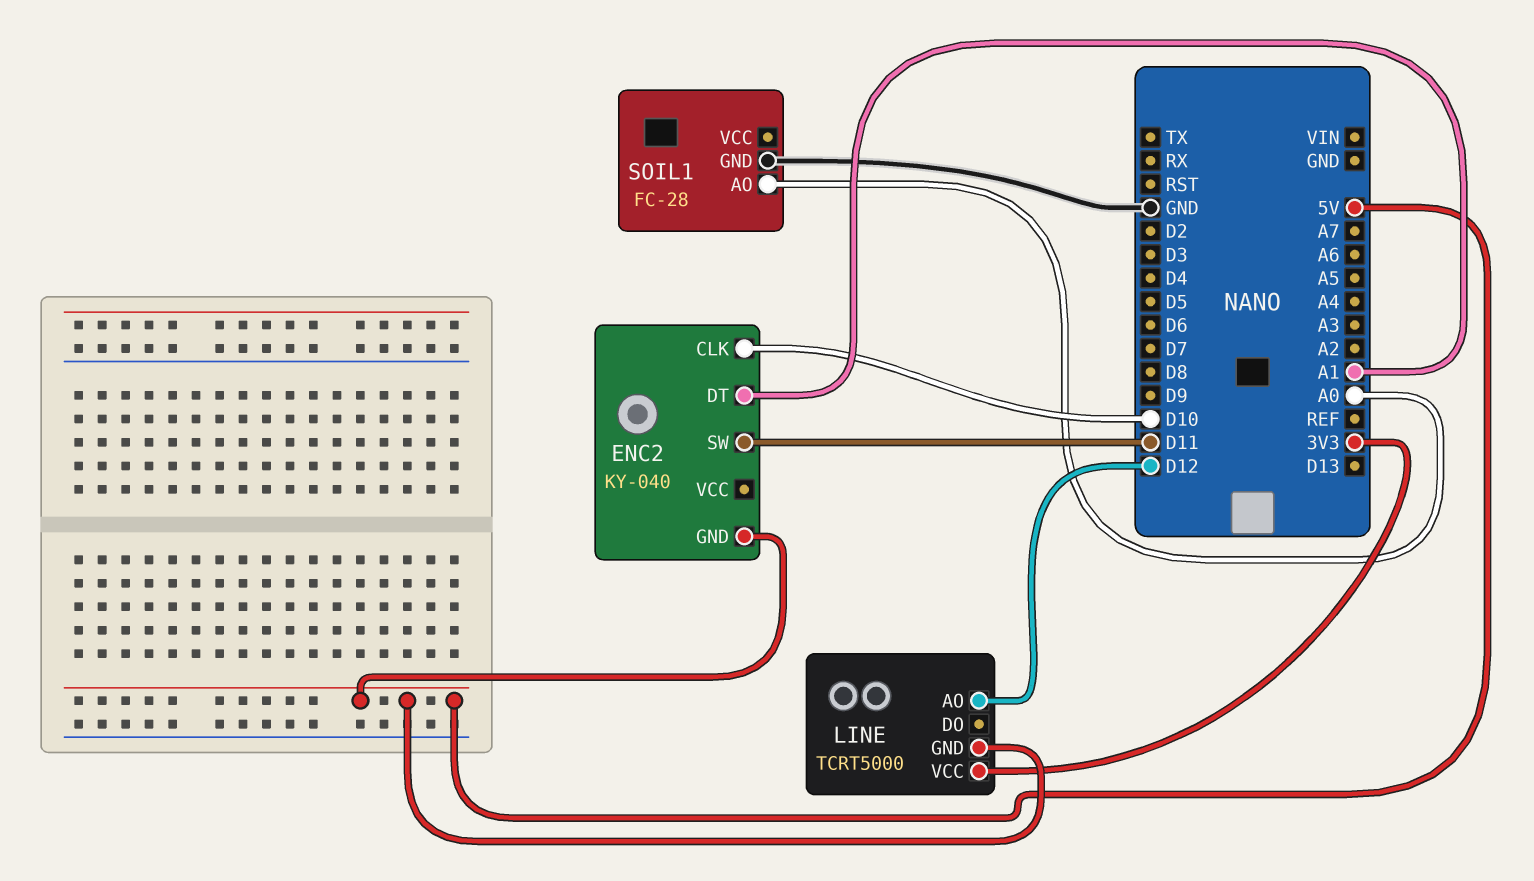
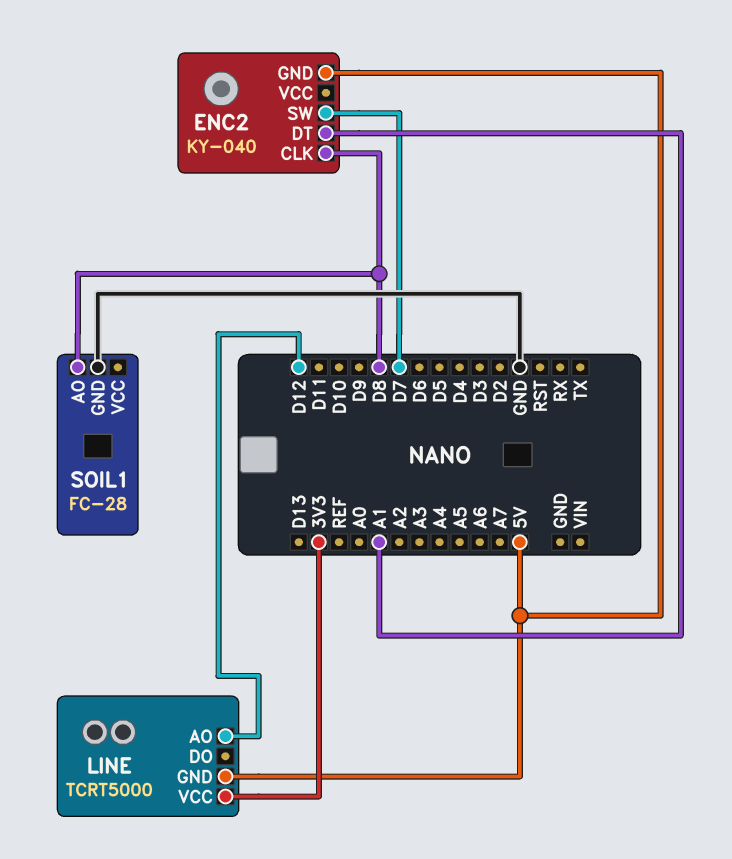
ENC2 pin CLK: D10 -> D8
ENC2 pin SW: D11 -> D7
SOIL1 pin AO: A0 -> D8

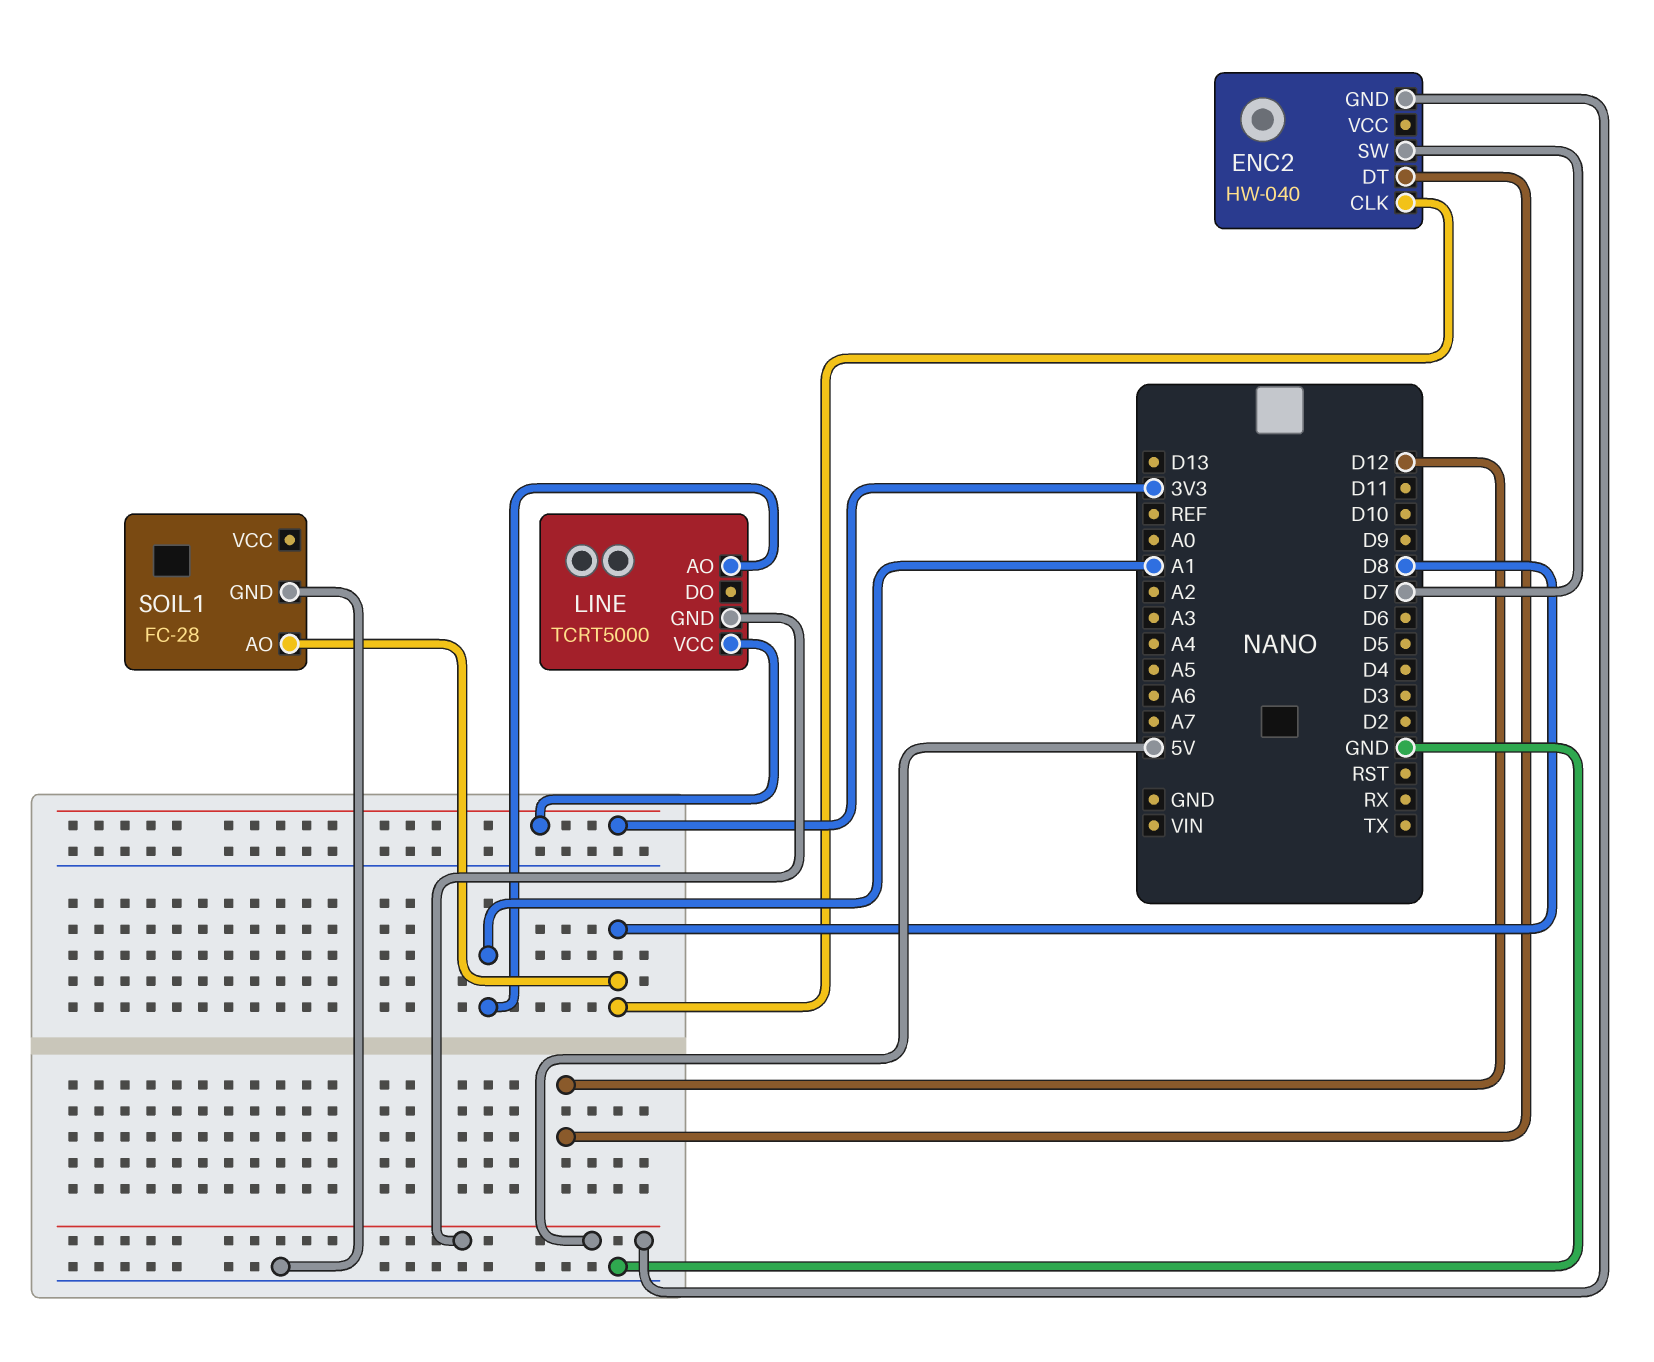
ENC2: KY-040 -> HW-040
ENC2 pin DT: A1 -> D12
LINE pin AO: D12 -> A1

